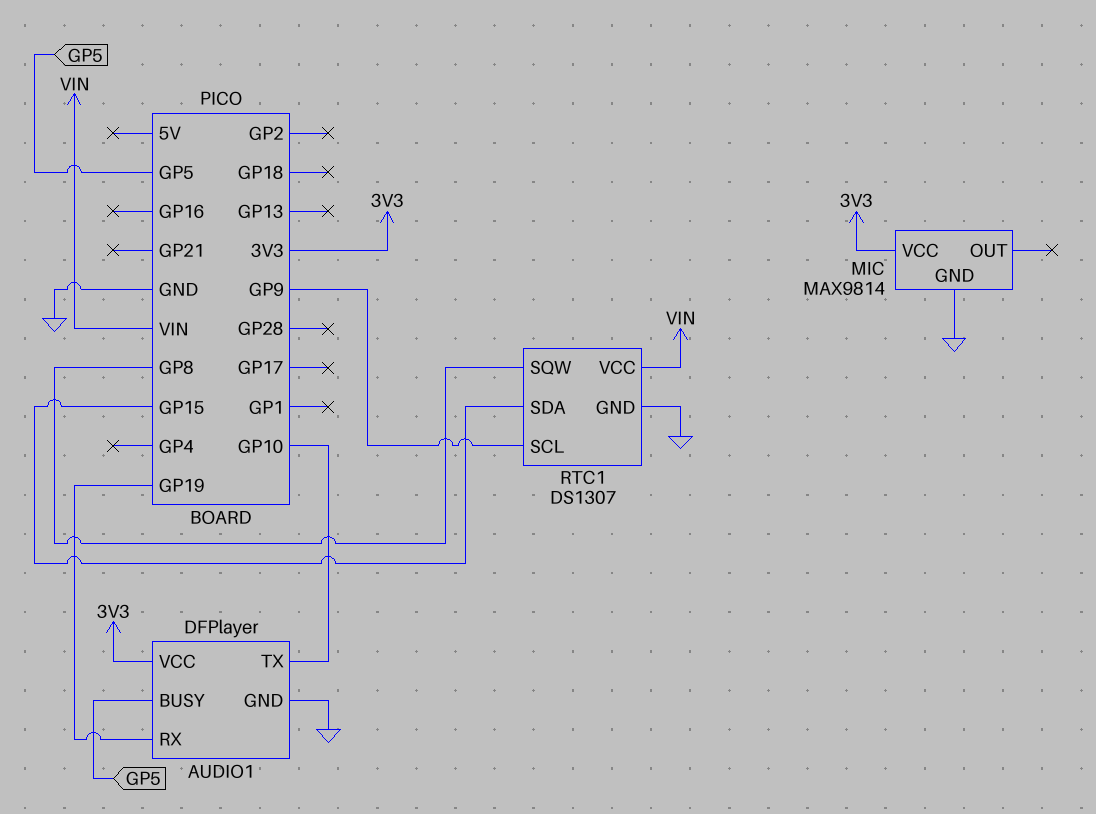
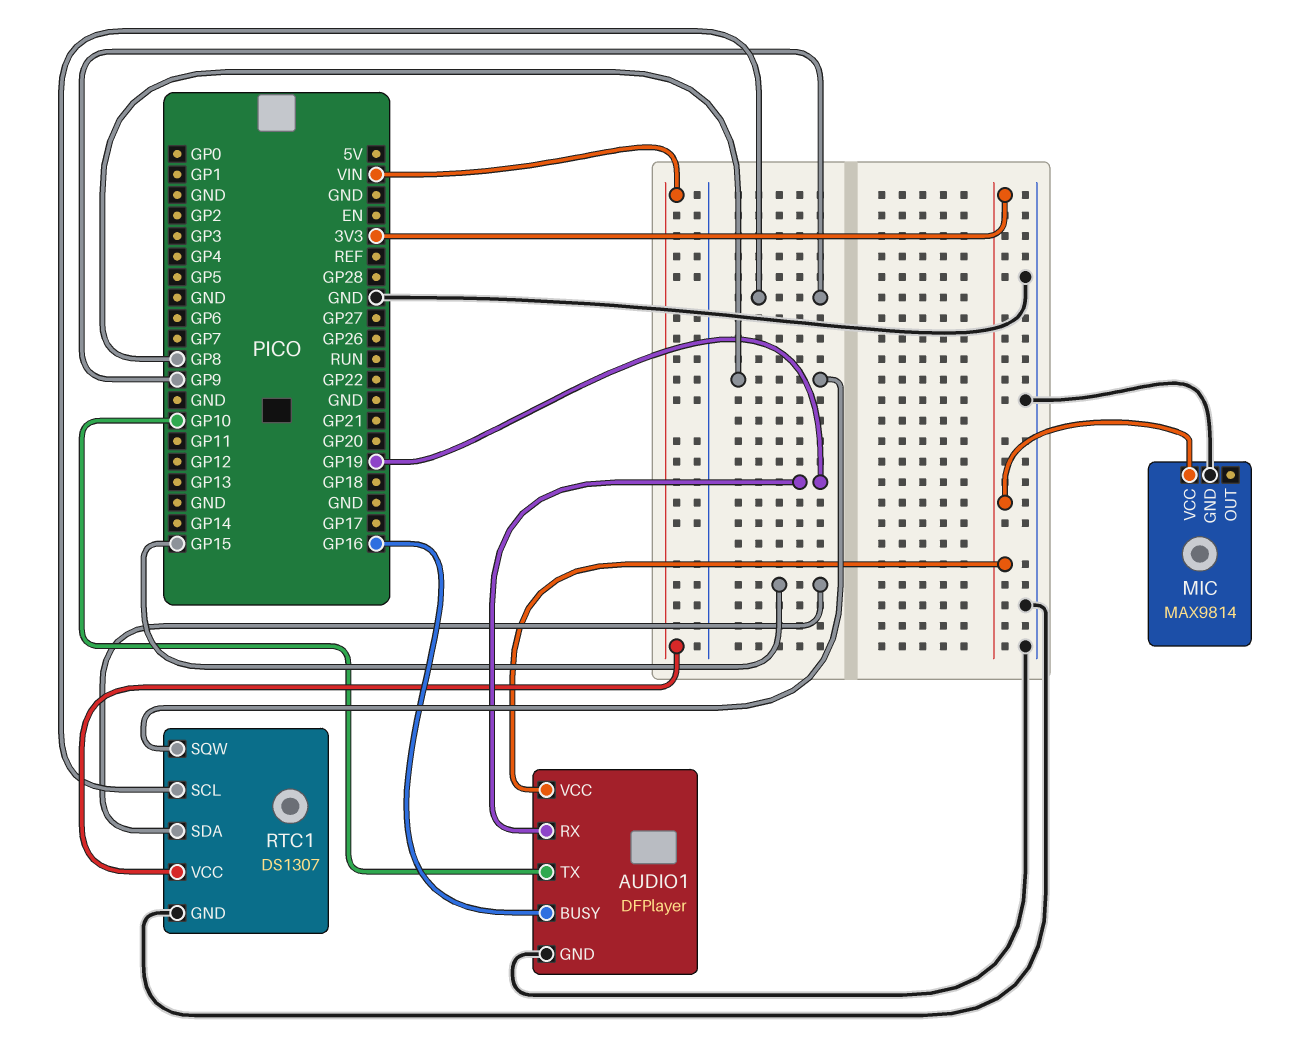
AUDIO1 pin BUSY: GP5 -> GP16

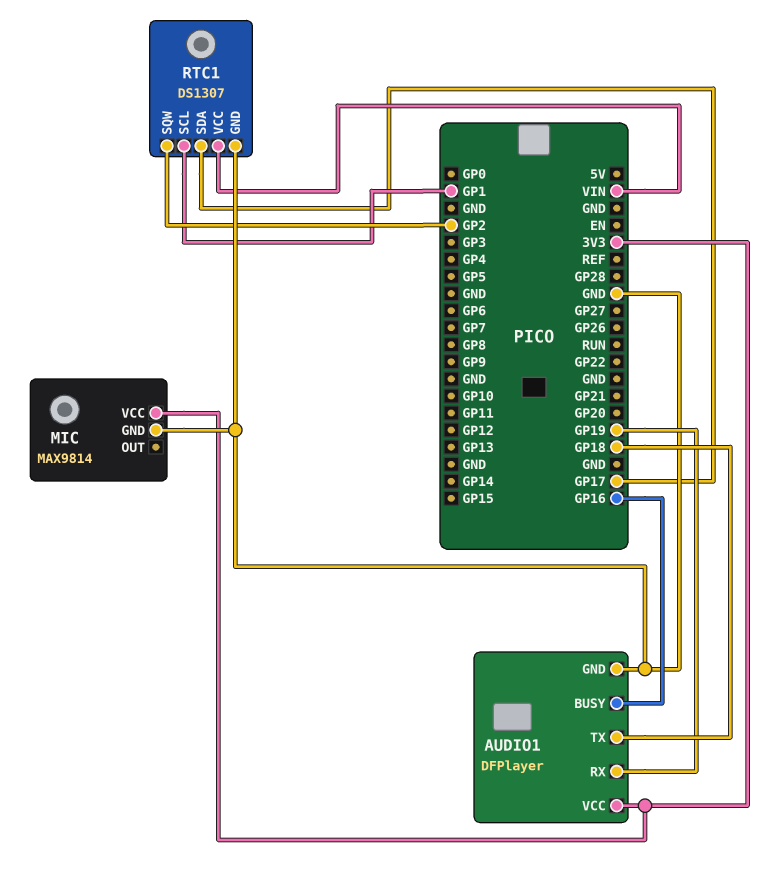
AUDIO1 pin TX: GP10 -> GP18
RTC1 pin SCL: GP9 -> GP1
RTC1 pin SDA: GP15 -> GP17
RTC1 pin SQW: GP8 -> GP2

